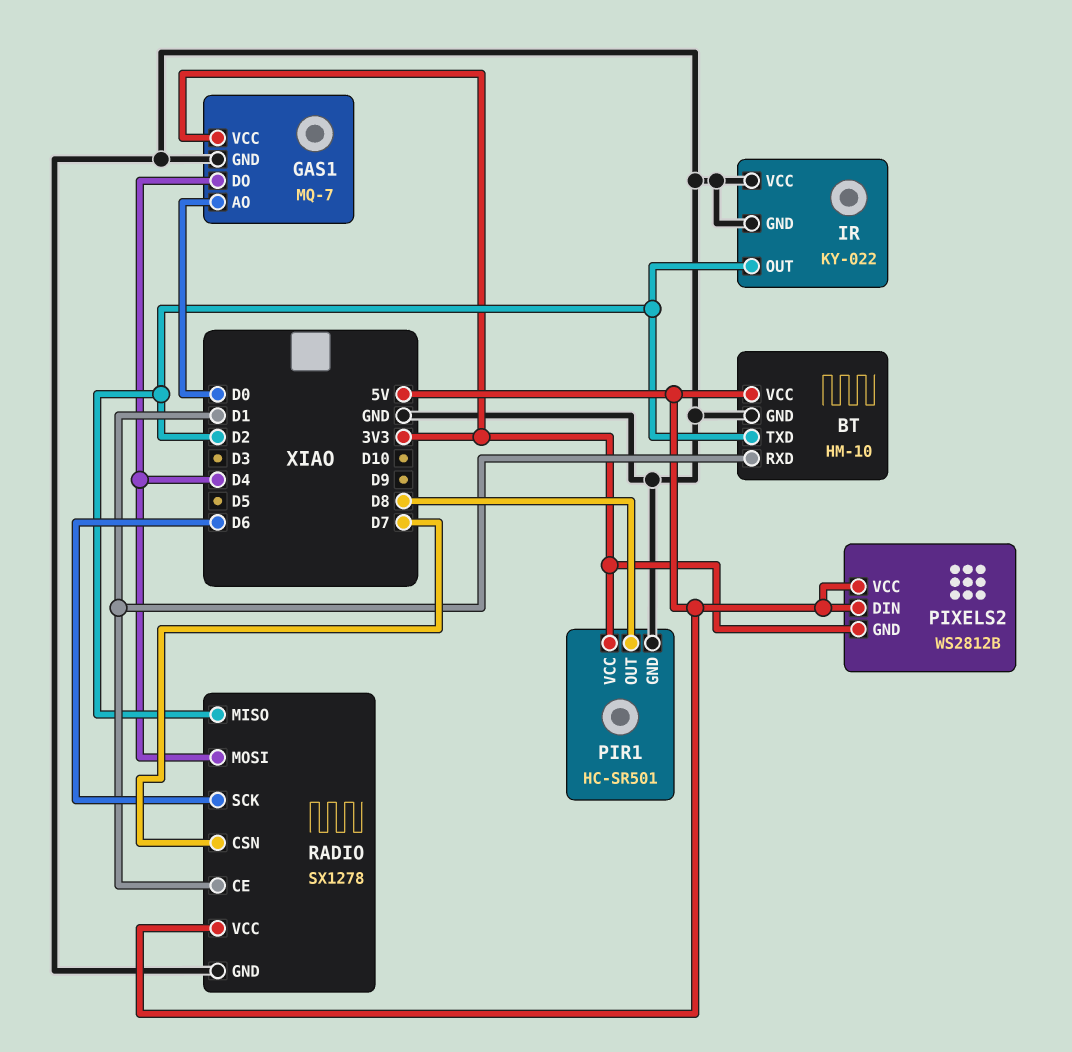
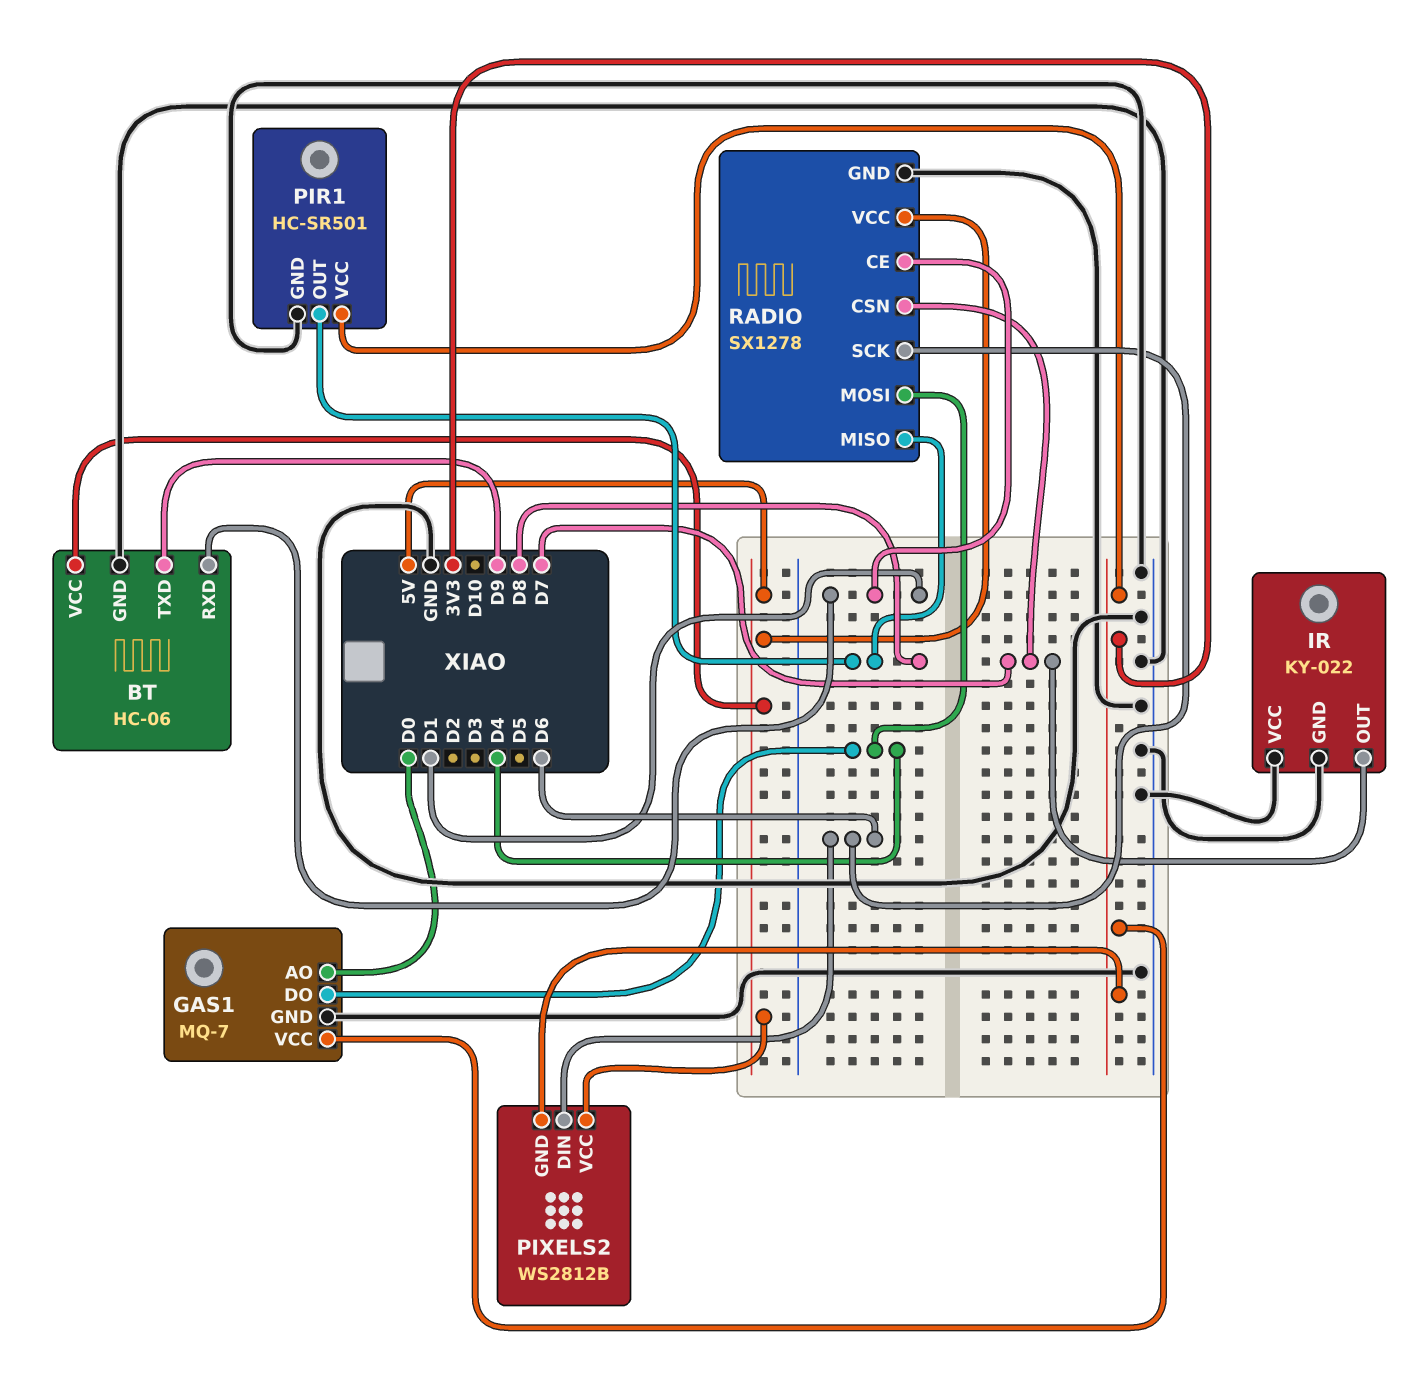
BT: HM-10 -> HC-06
BT pin TXD: D2 -> D9
IR pin OUT: D2 -> D7
PIXELS2 pin DIN: 5V -> D6
RADIO pin MISO: D2 -> D8

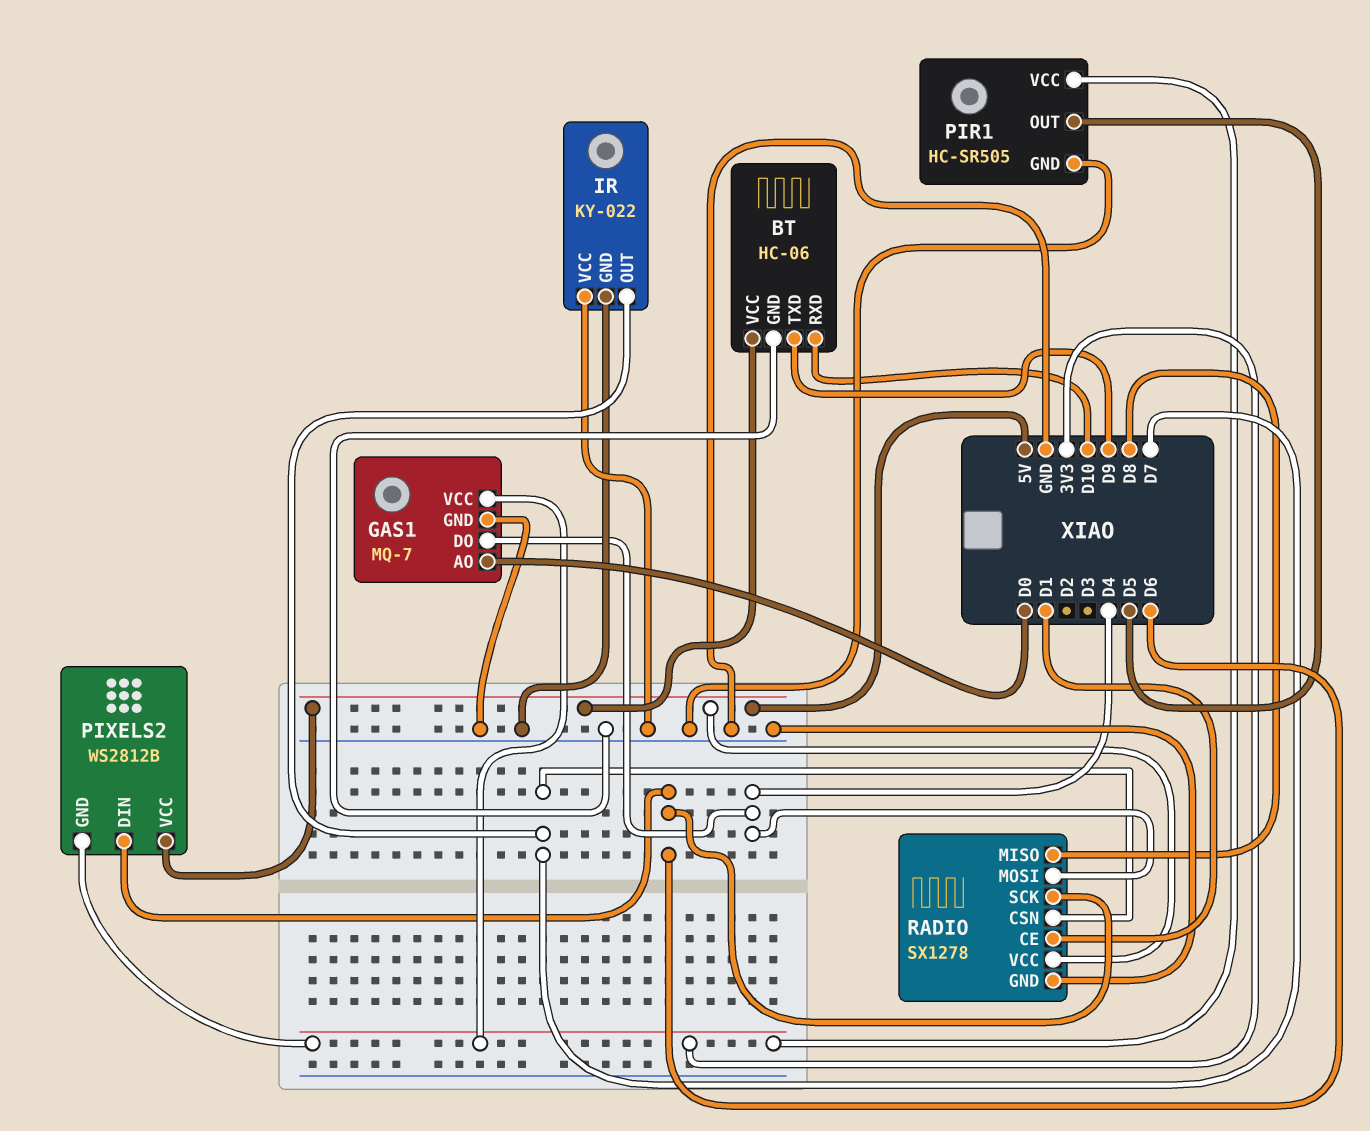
BT pin RXD: D1 -> D10
PIR1: HC-SR501 -> HC-SR505
PIR1 pin OUT: D8 -> D5

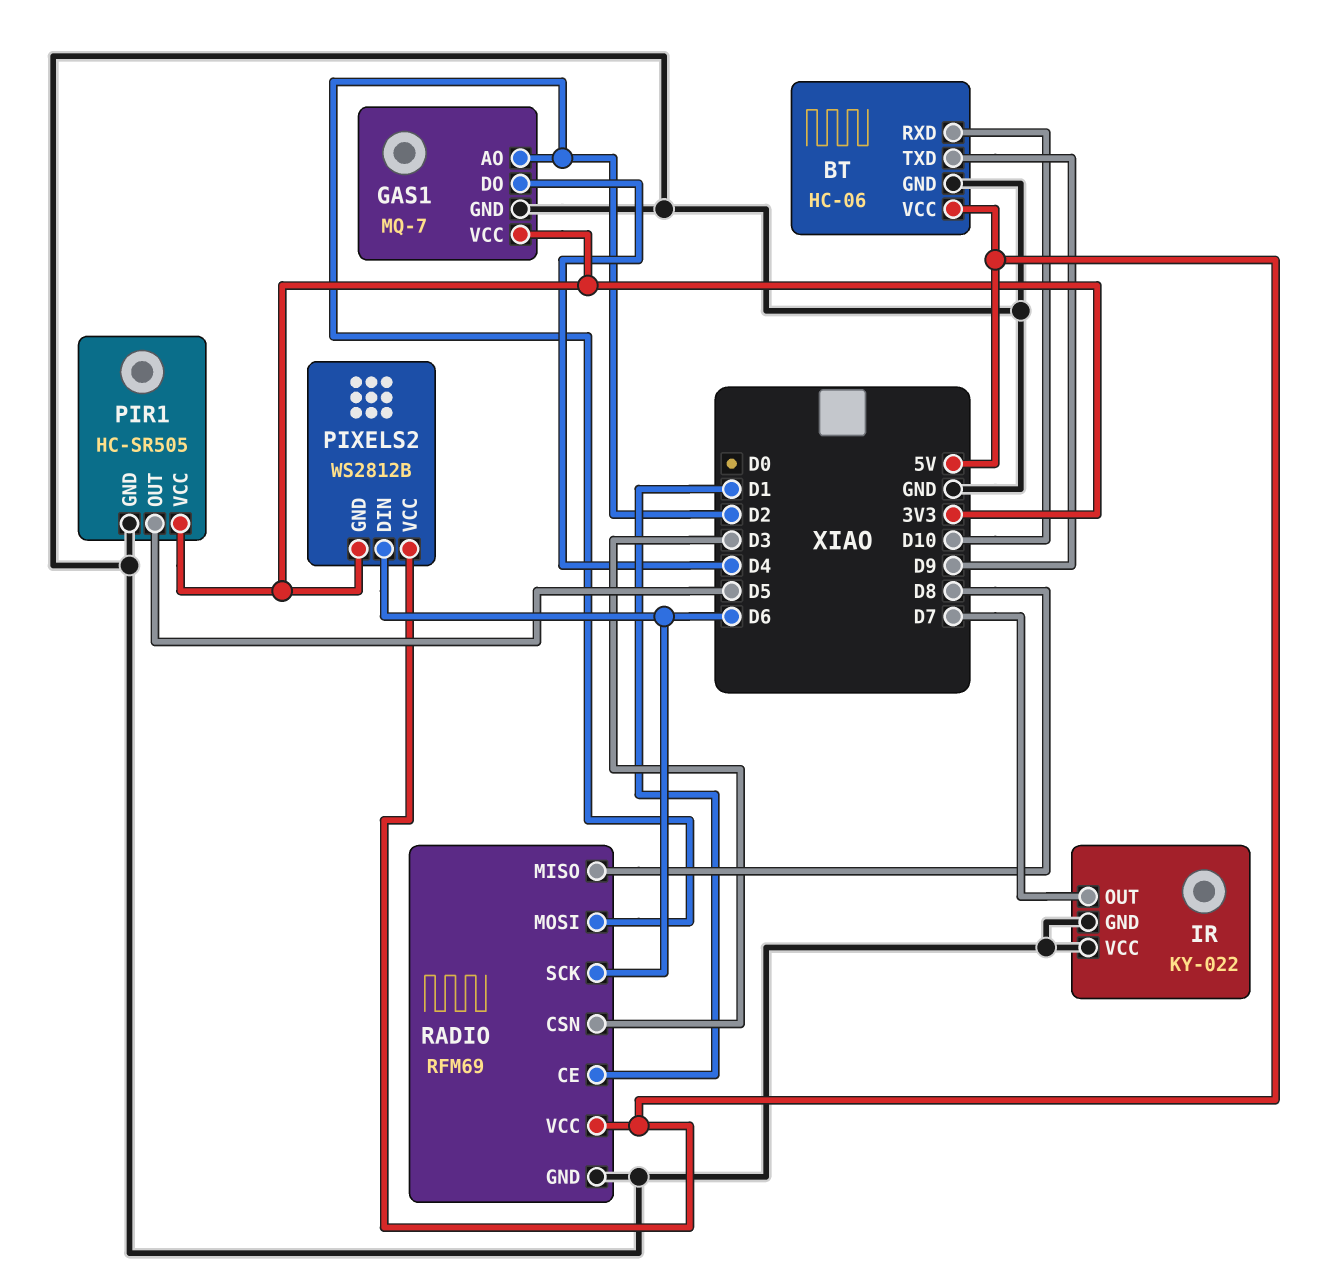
GAS1 pin AO: D0 -> D2
RADIO: SX1278 -> RFM69
RADIO pin CSN: D7 -> D3
RADIO pin MOSI: D4 -> D2

